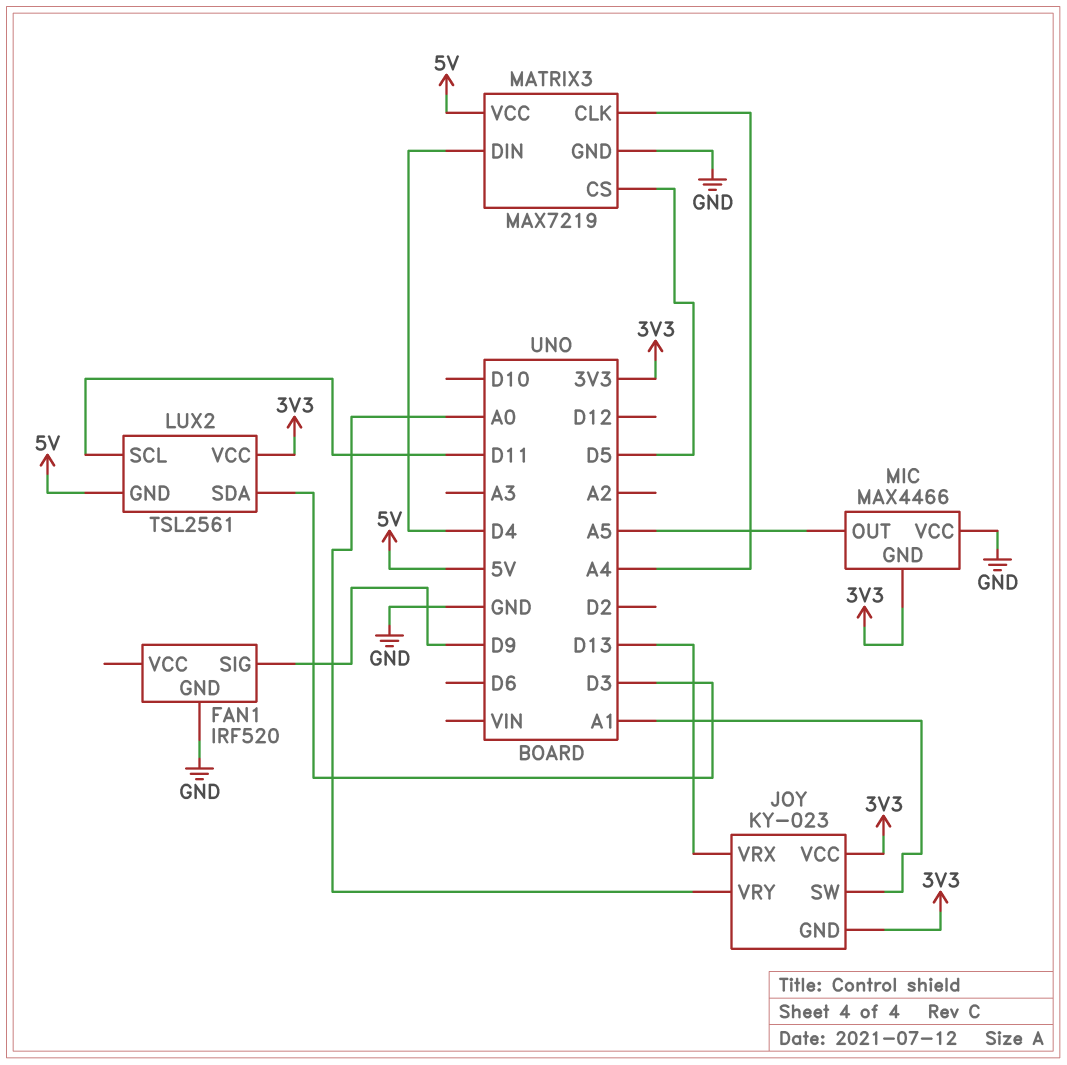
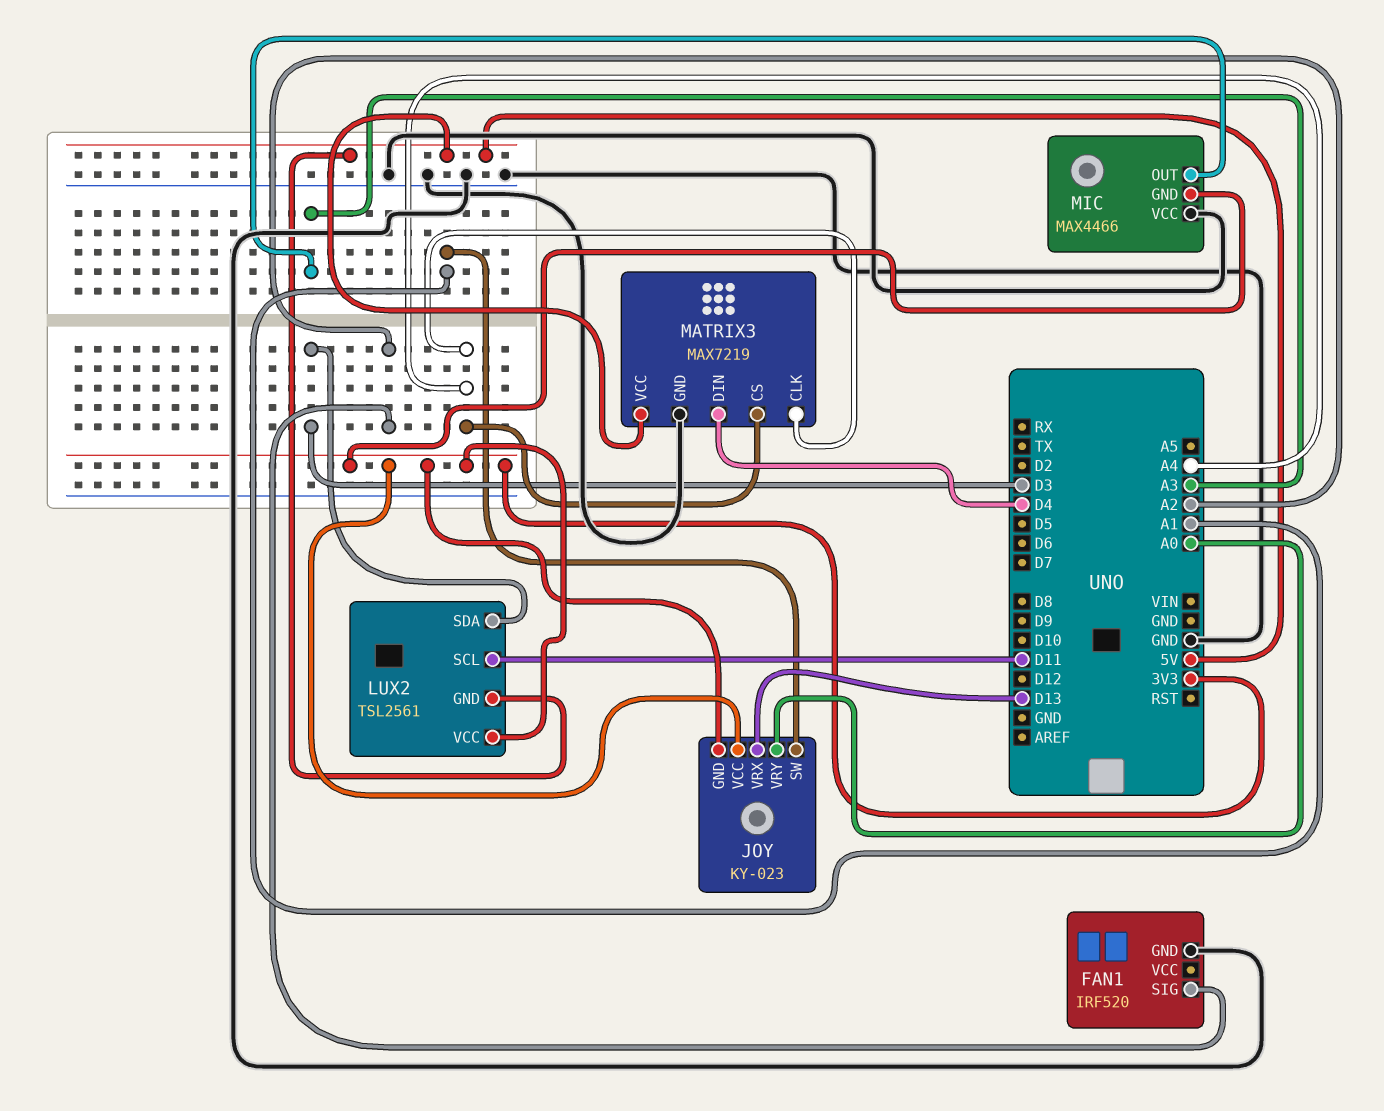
FAN1 pin SIG: D9 -> A2
MATRIX3 pin CS: D5 -> A4
MIC pin OUT: A5 -> A3

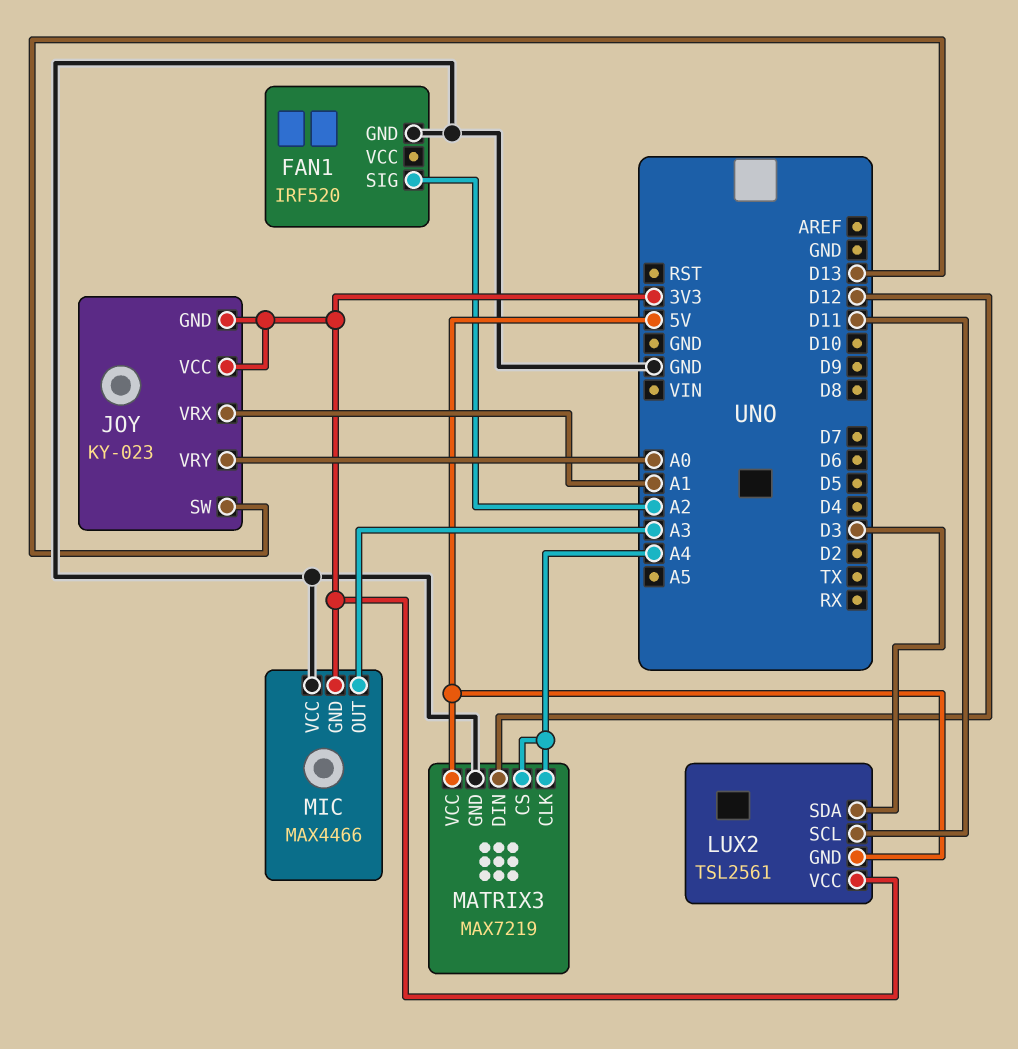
JOY pin SW: A1 -> D13
JOY pin VRX: D13 -> A1
MATRIX3 pin DIN: D4 -> D12

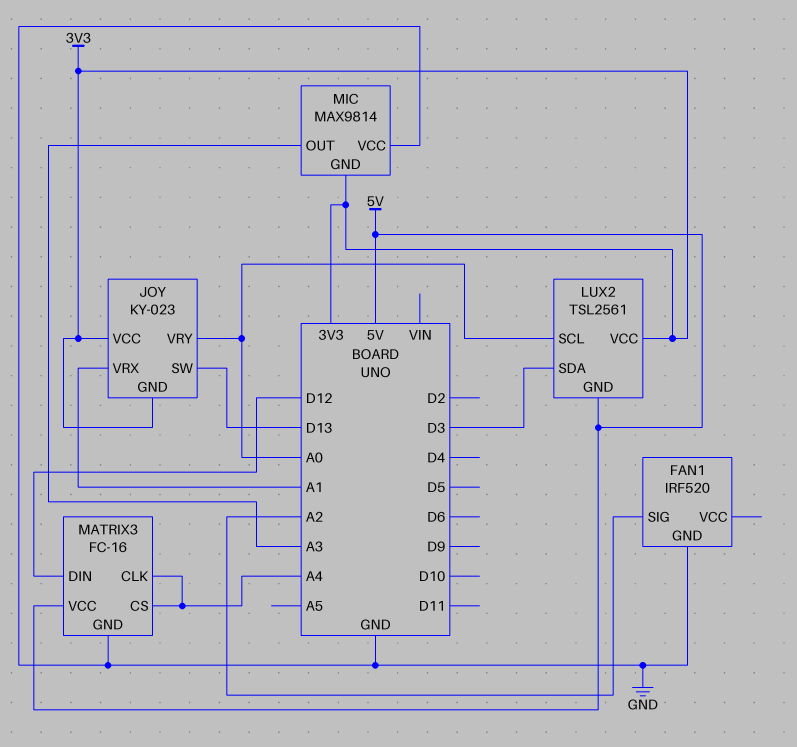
LUX2 pin SCL: D11 -> A0
MATRIX3: MAX7219 -> FC-16
MIC: MAX4466 -> MAX9814

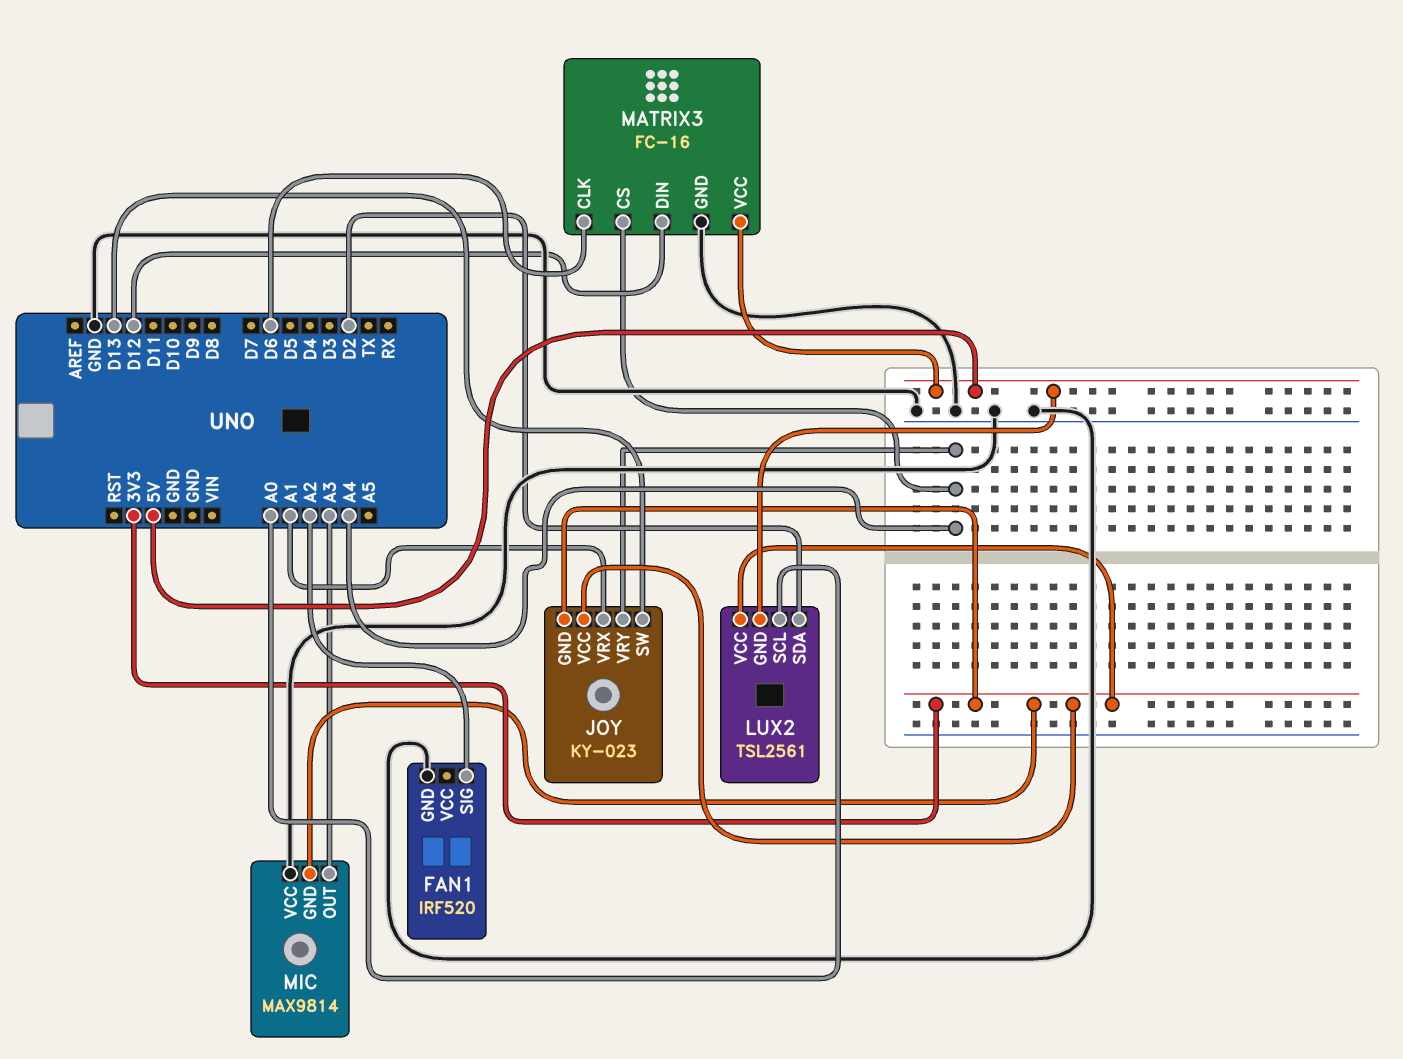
JOY pin VRY: A0 -> A4
LUX2 pin SDA: D3 -> D2
MATRIX3 pin CLK: A4 -> D6

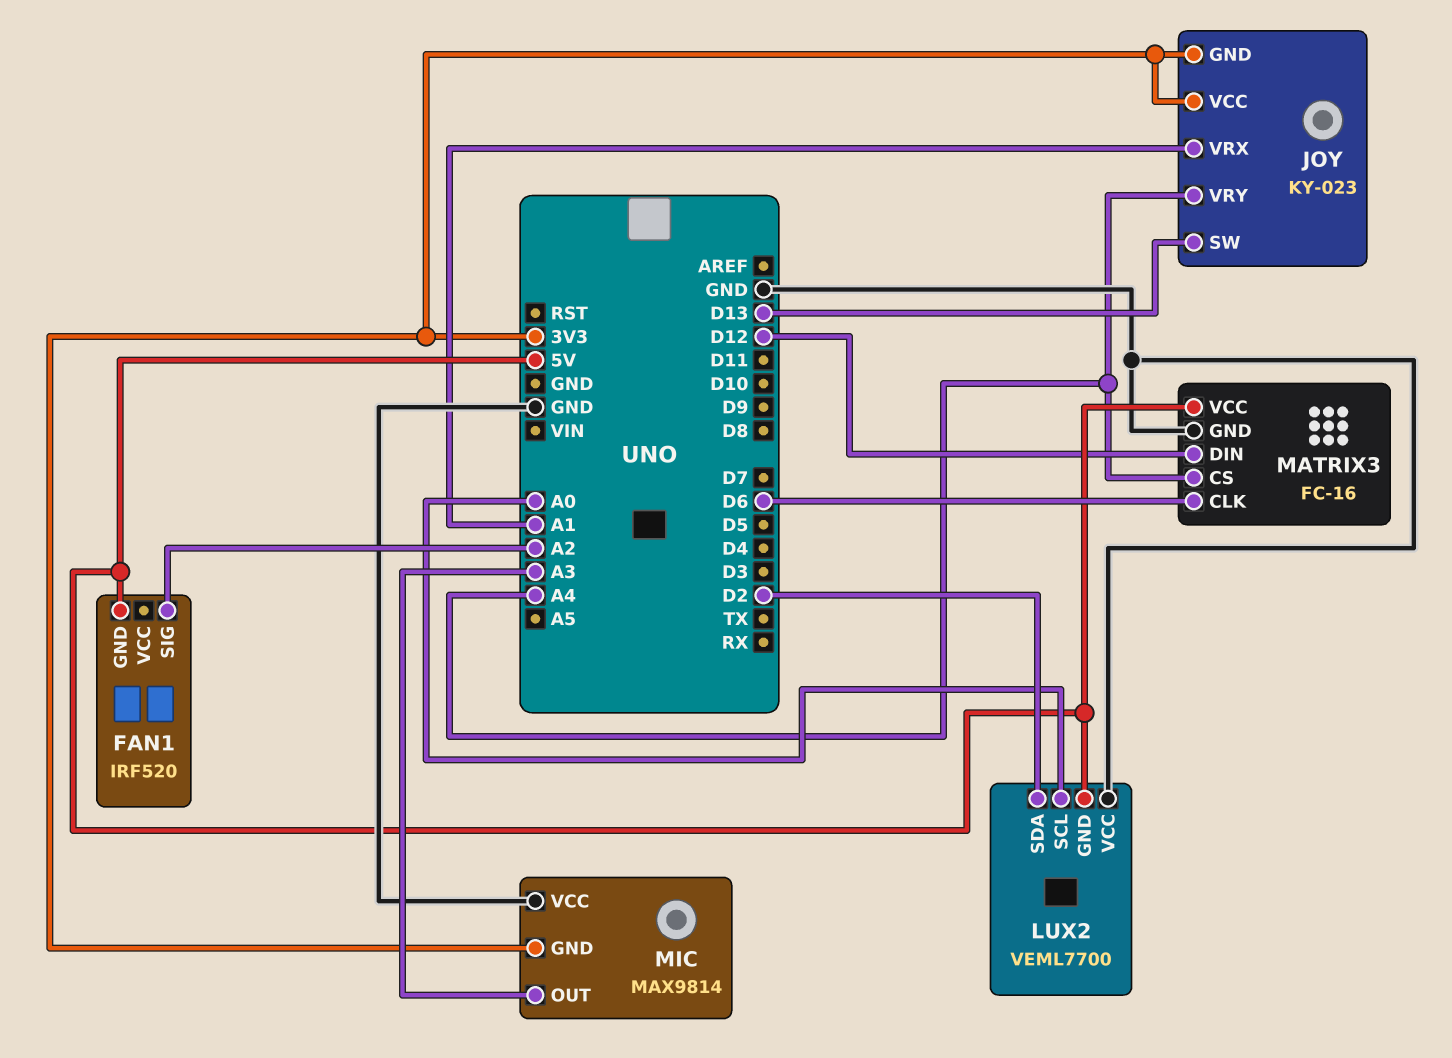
FAN1 pin GND: GND -> 5V
LUX2: TSL2561 -> VEML7700
LUX2 pin VCC: 3V3 -> GND

